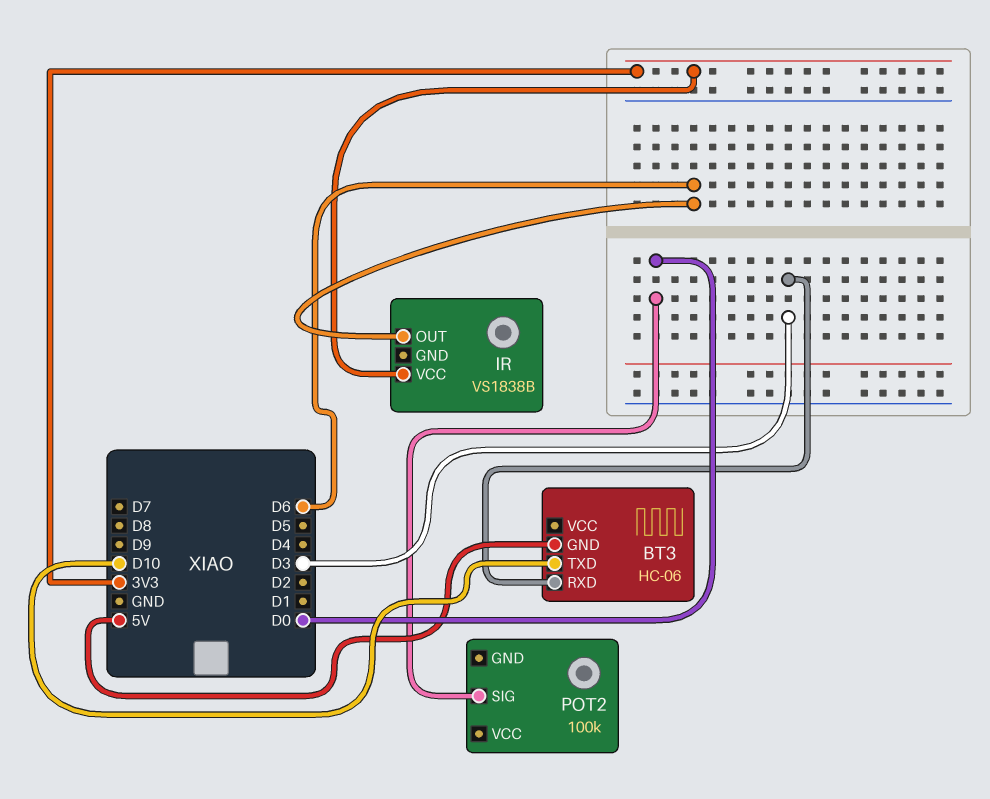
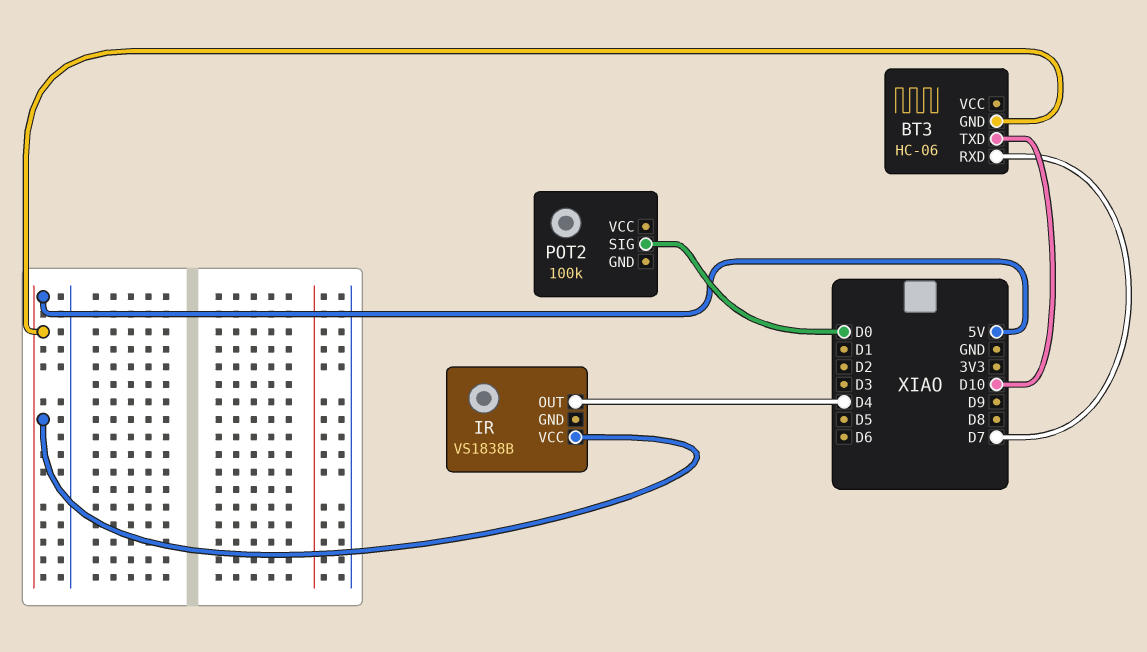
BT3 pin RXD: D3 -> D7
IR pin OUT: D6 -> D4
IR pin VCC: 3V3 -> 5V

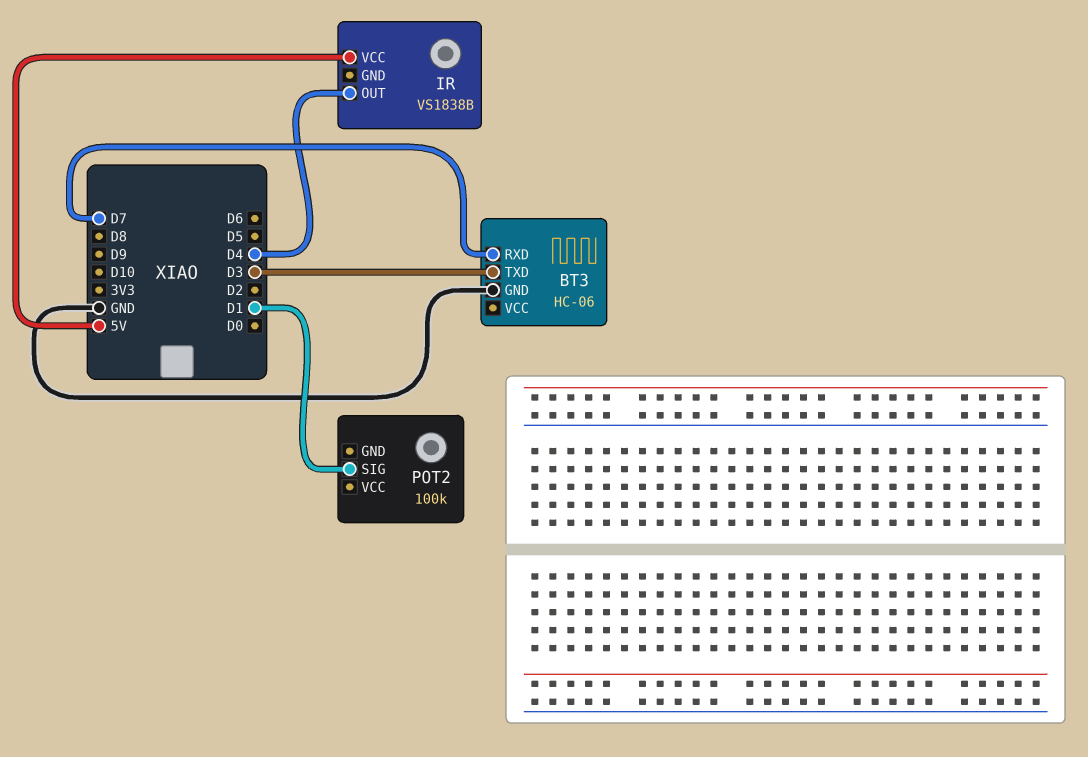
BT3 pin GND: 5V -> GND
BT3 pin TXD: D10 -> D3
POT2 pin SIG: D0 -> D1

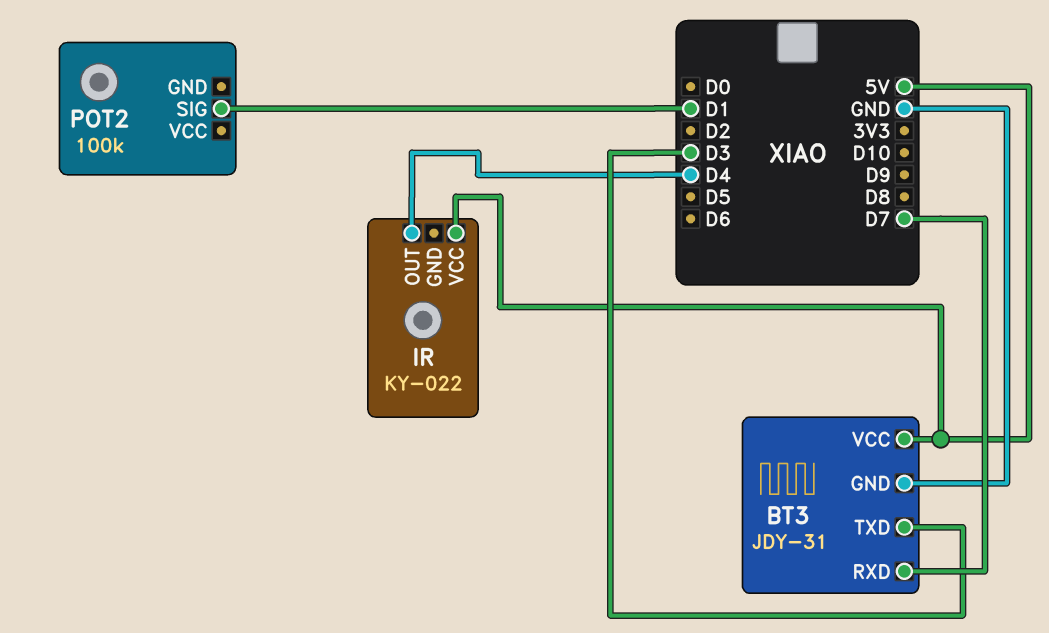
BT3: HC-06 -> JDY-31
BT3 pin VCC: none -> 5V
IR: VS1838B -> KY-022

